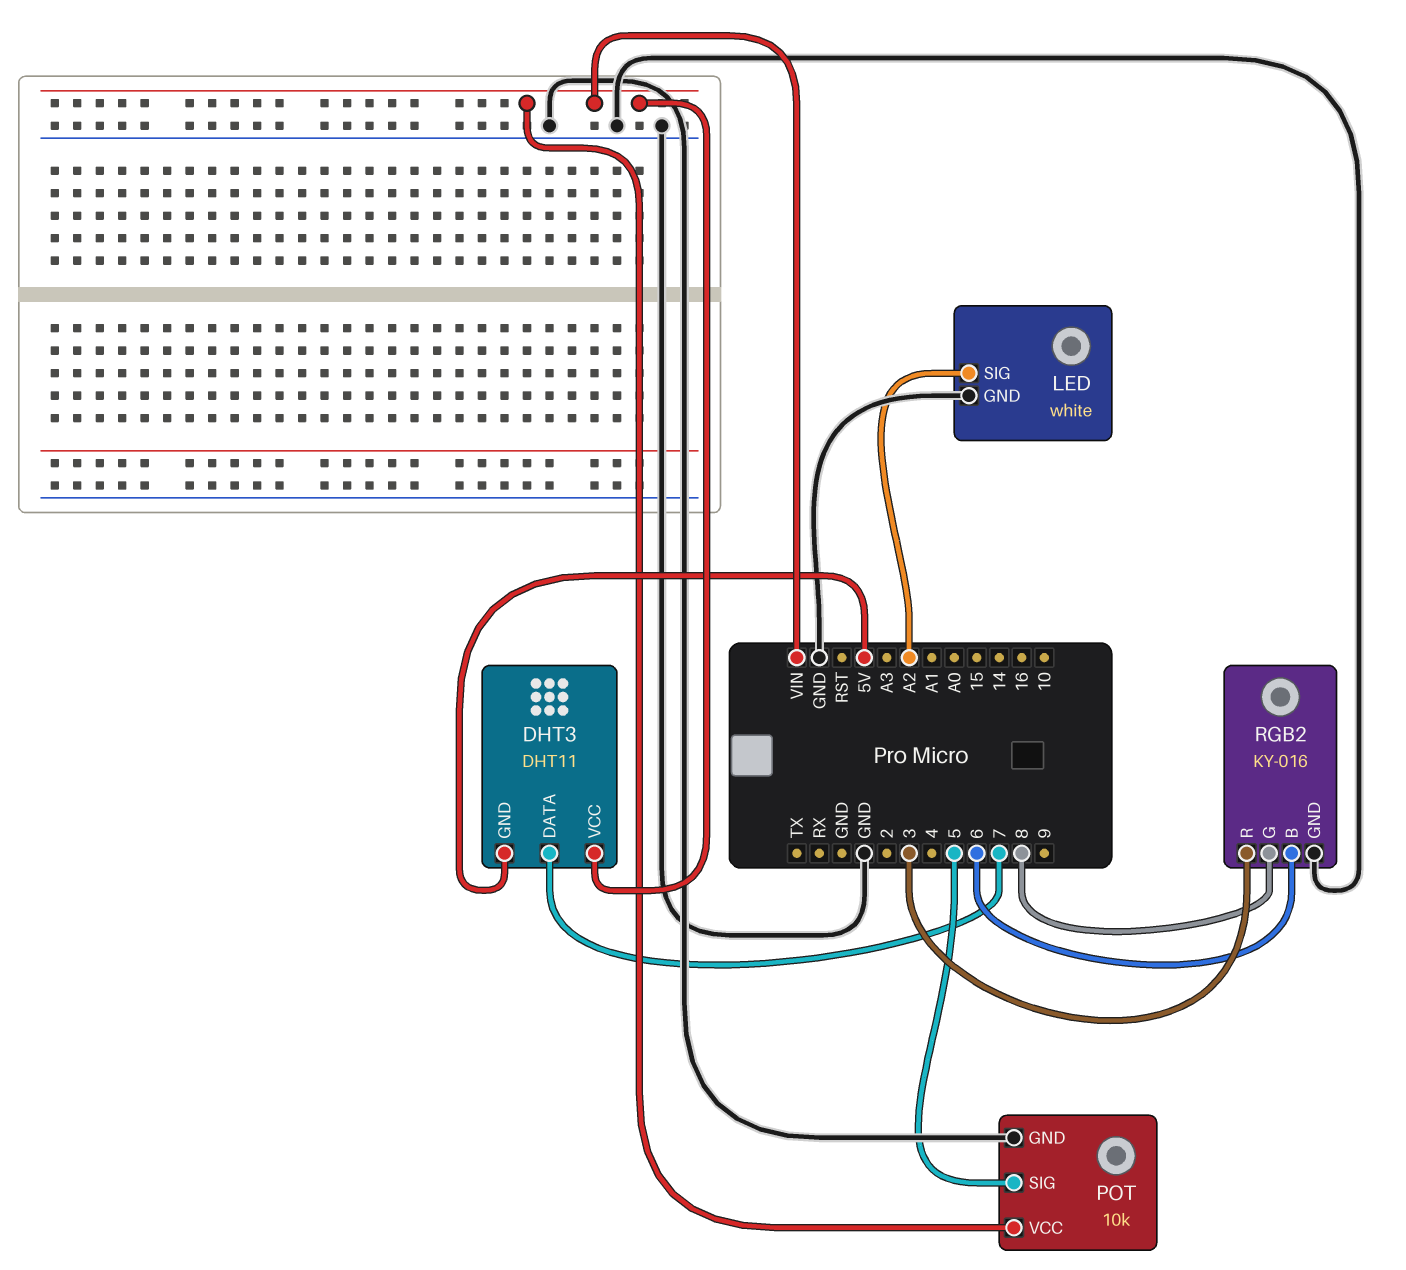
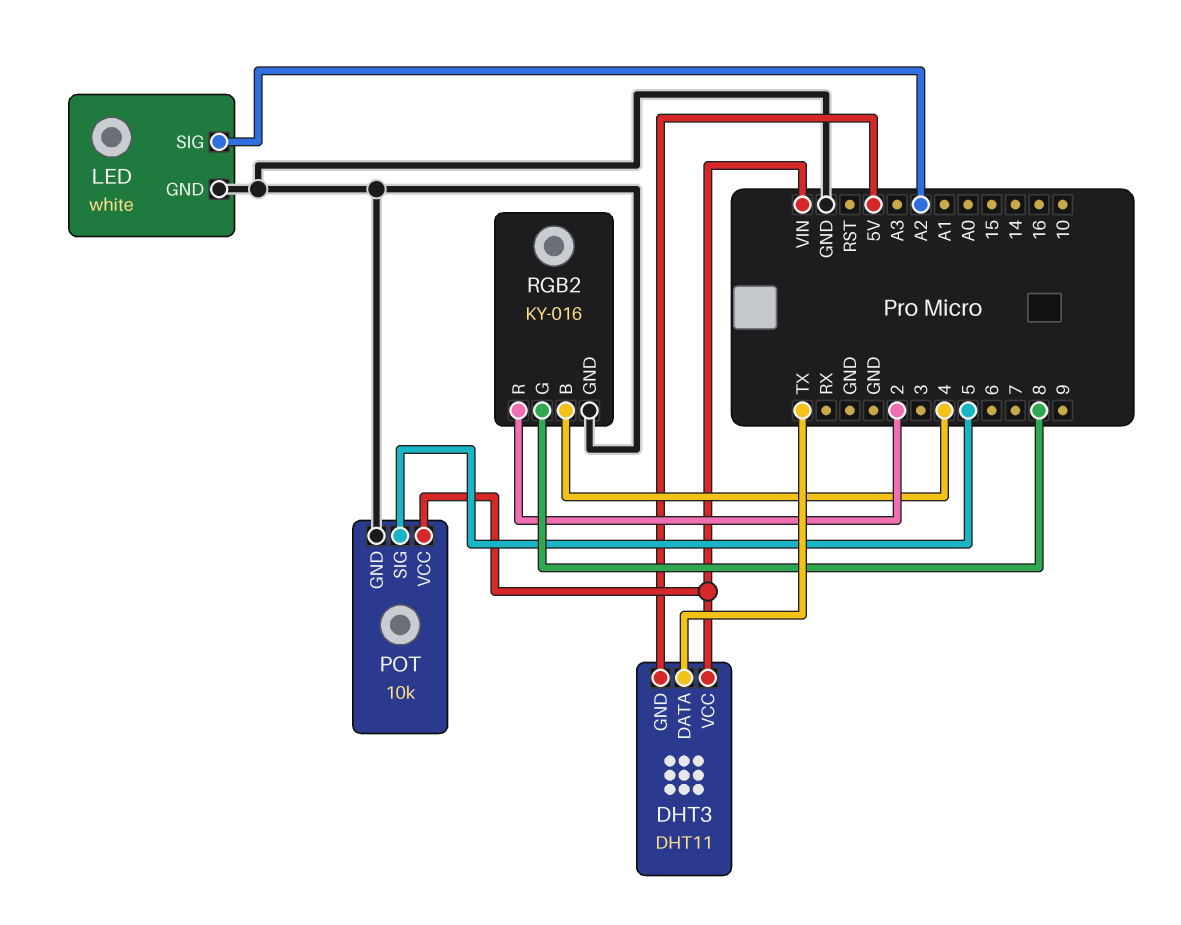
DHT3 pin DATA: 7 -> TX
RGB2 pin B: 6 -> 4
RGB2 pin R: 3 -> 2

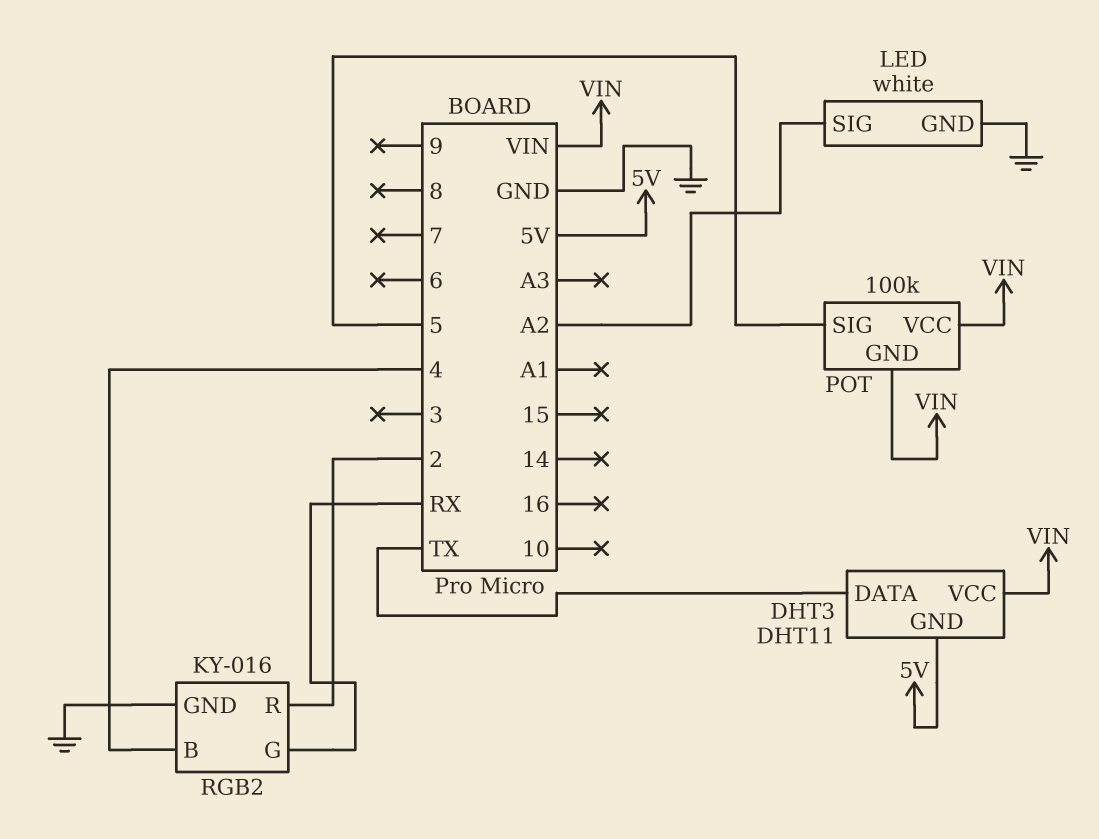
POT: 10k -> 100k
POT pin GND: GND -> VIN
RGB2 pin G: 8 -> RX

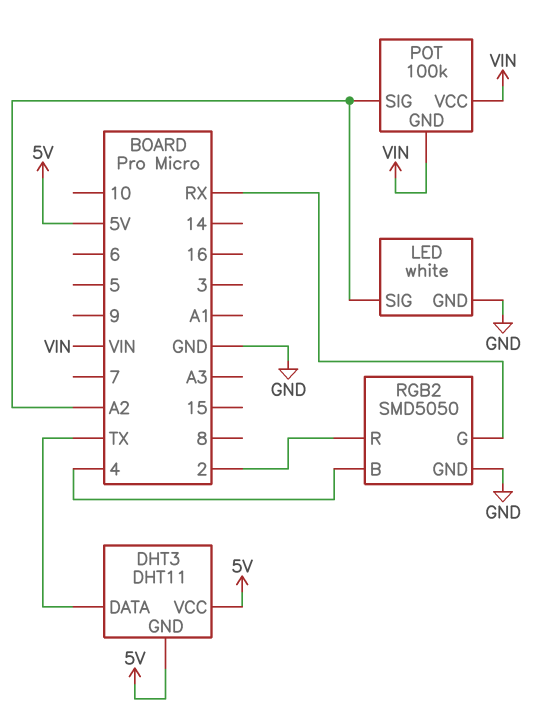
DHT3 pin VCC: VIN -> 5V
POT pin SIG: 5 -> A2
RGB2: KY-016 -> SMD5050

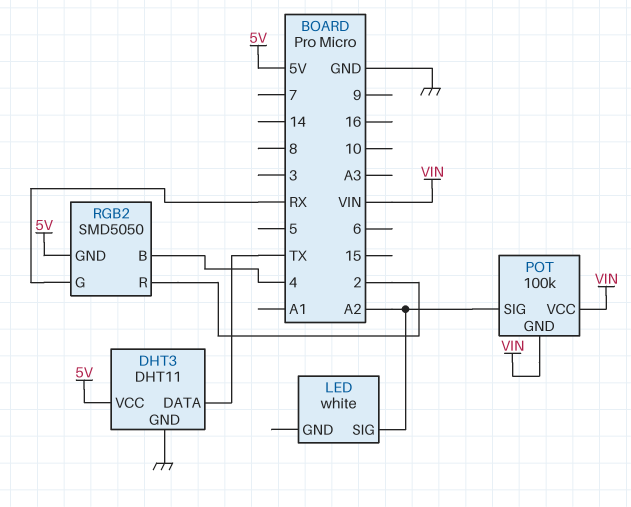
DHT3 pin GND: 5V -> GND
LED pin GND: GND -> none
RGB2 pin GND: GND -> 5V

